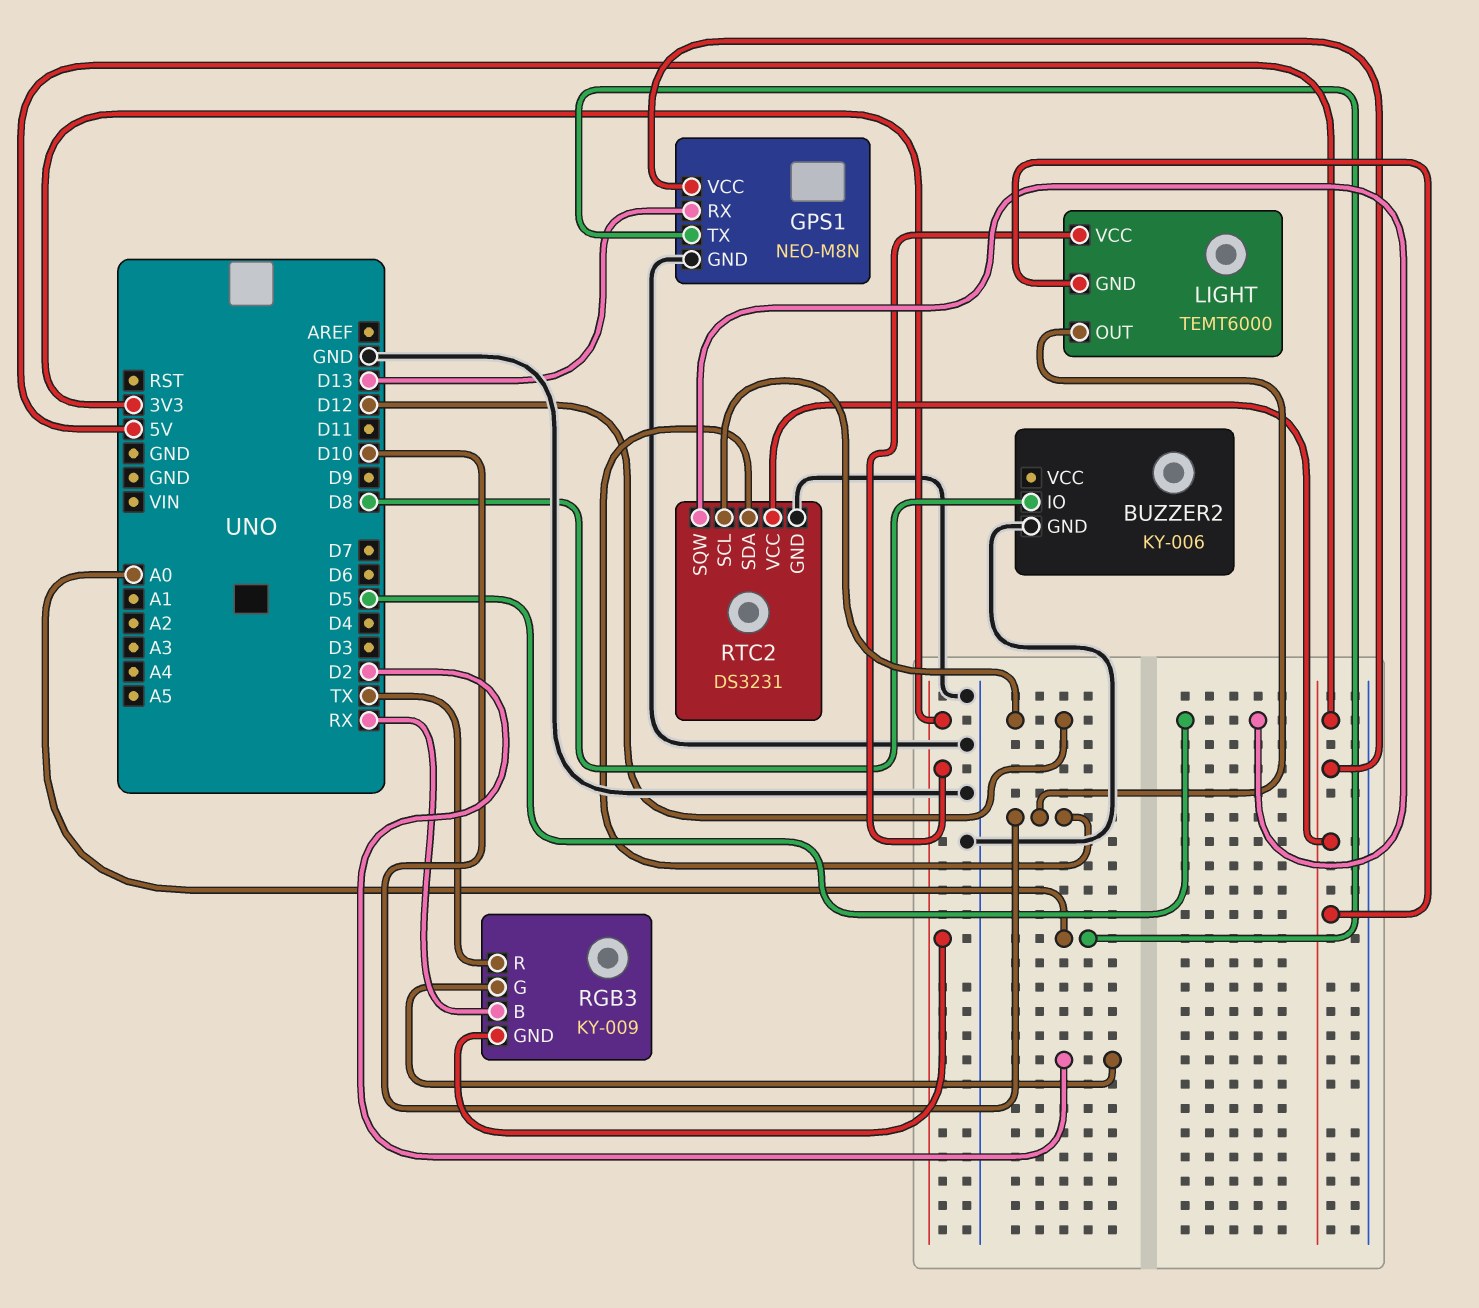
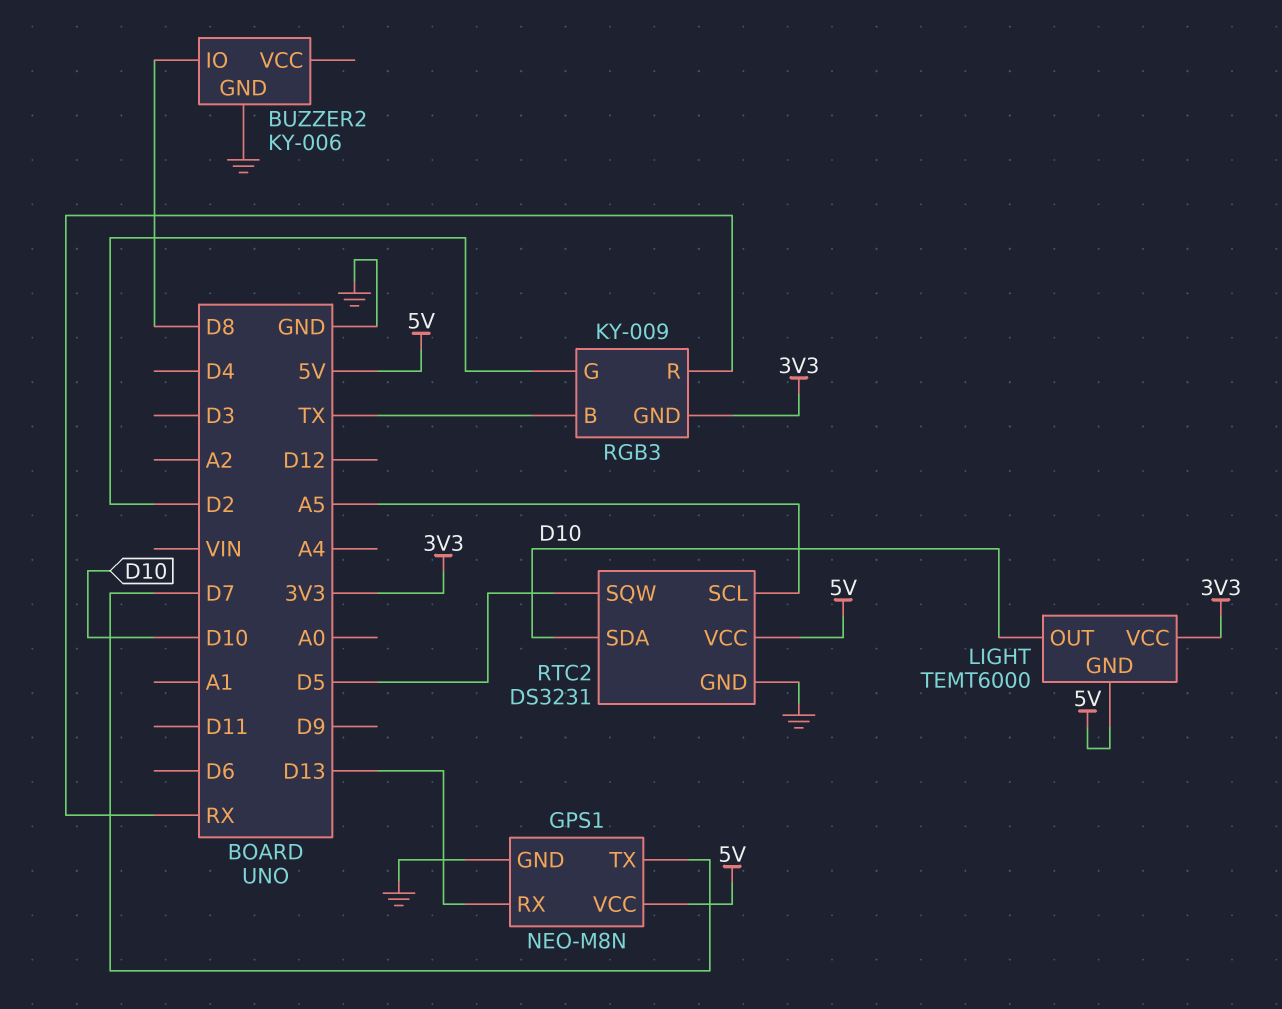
GPS1 pin TX: A0 -> D7
RGB3 pin B: RX -> TX
RGB3 pin R: TX -> RX
RTC2 pin SCL: D12 -> A5

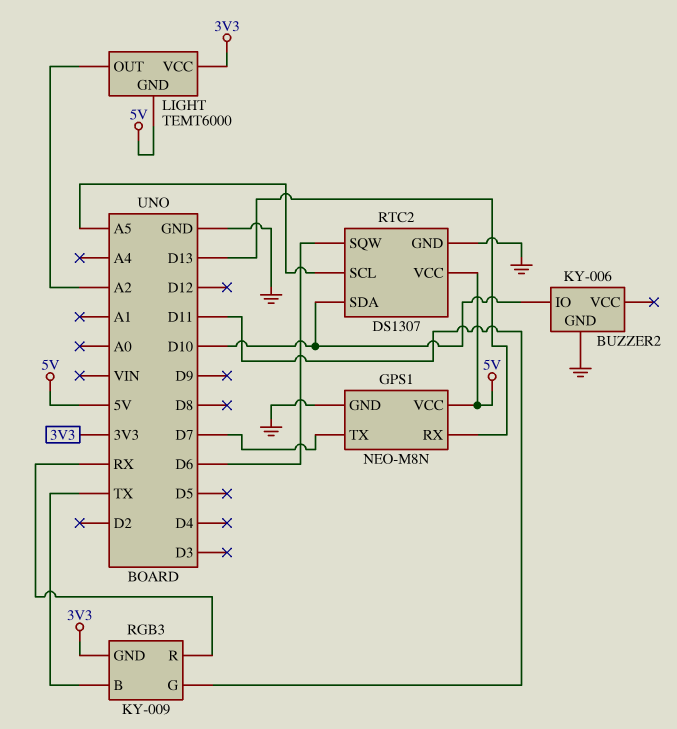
BUZZER2 pin IO: D8 -> D10
LIGHT pin OUT: D10 -> A2
RGB3 pin G: D2 -> D11
RTC2: DS3231 -> DS1307
RTC2 pin SQW: D5 -> D6

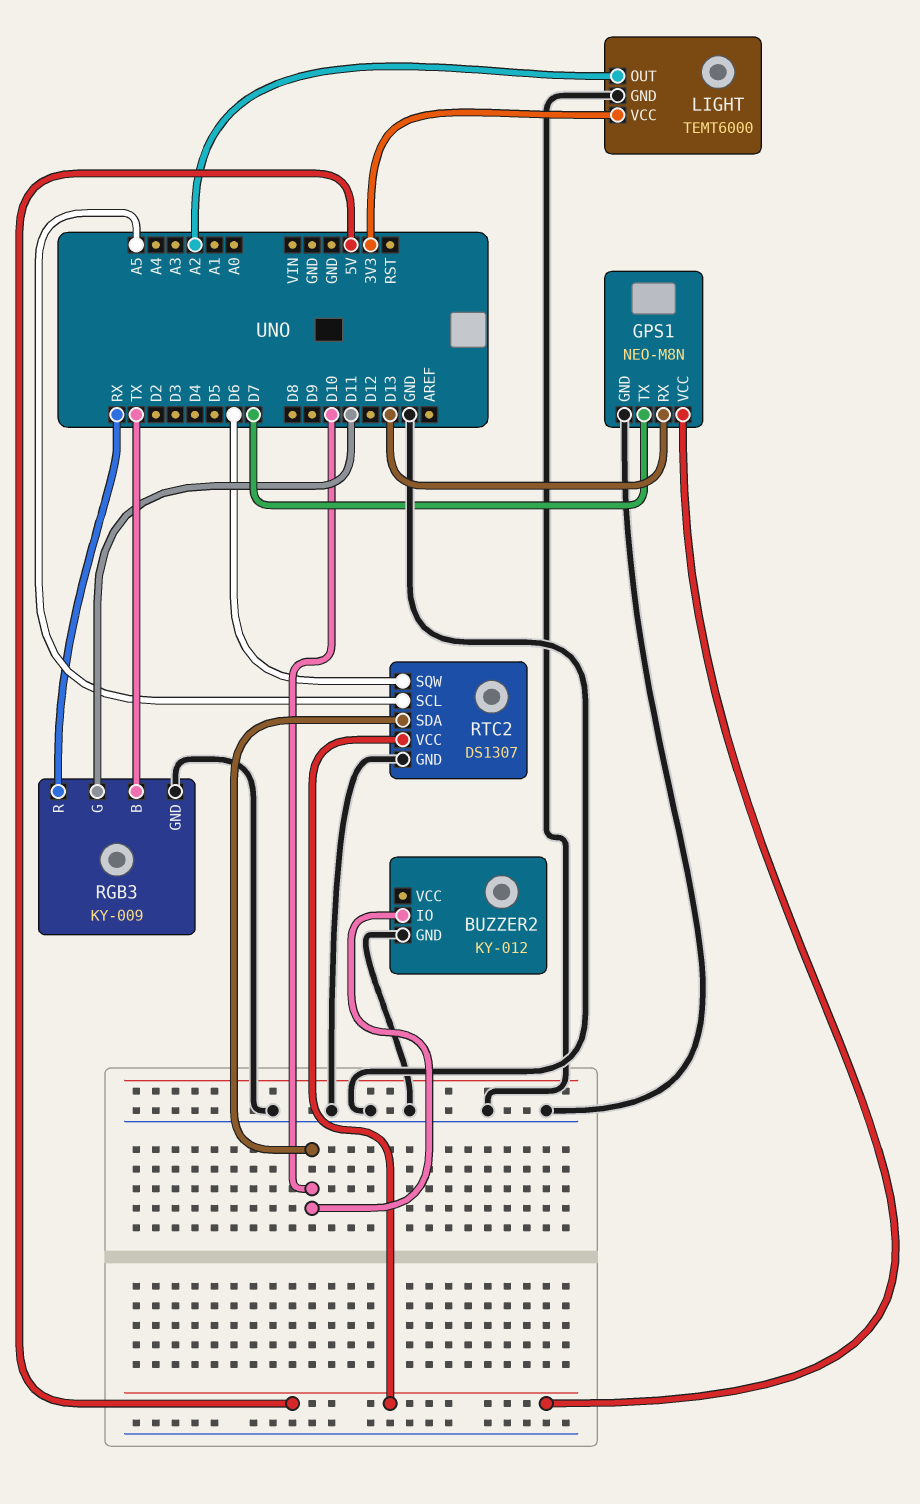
BUZZER2: KY-006 -> KY-012
LIGHT pin GND: 5V -> GND
RGB3 pin GND: 3V3 -> GND

